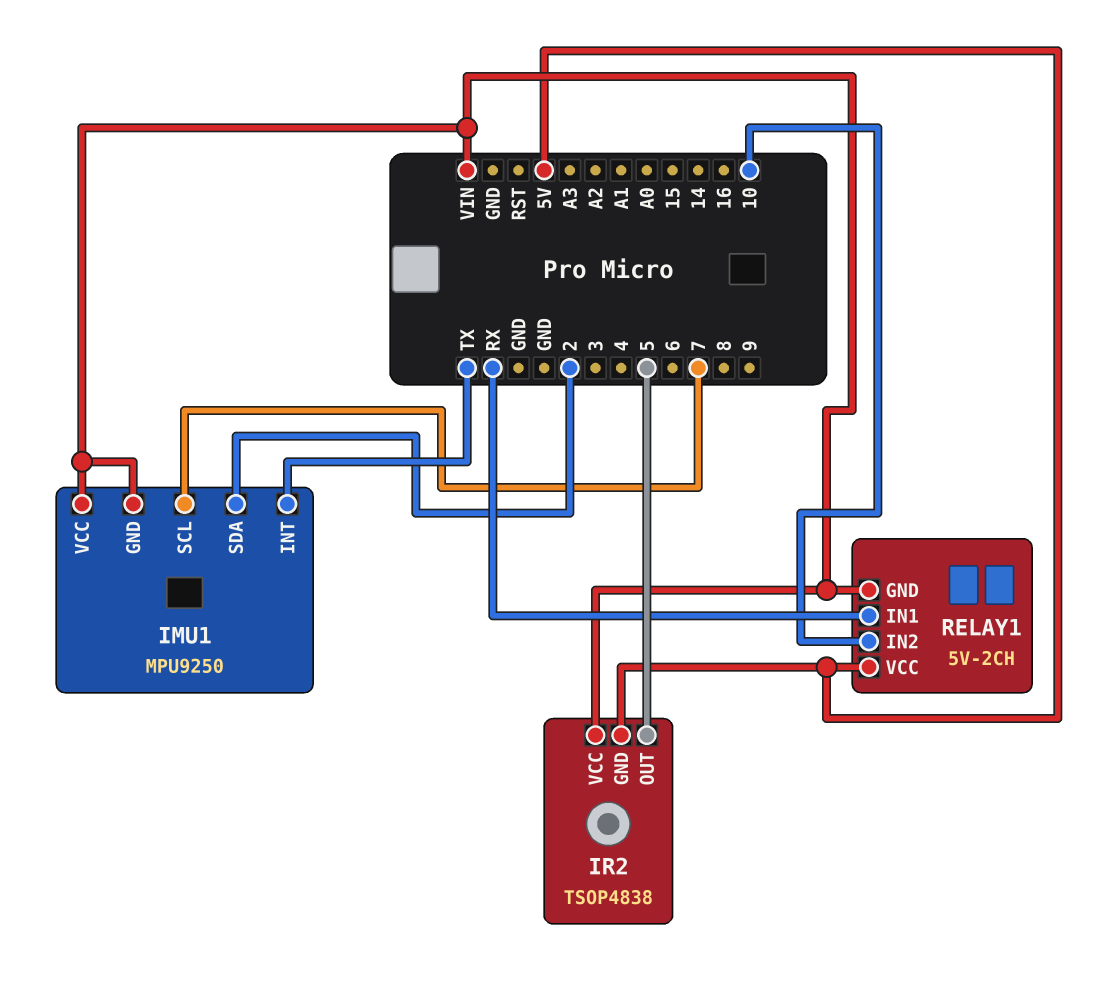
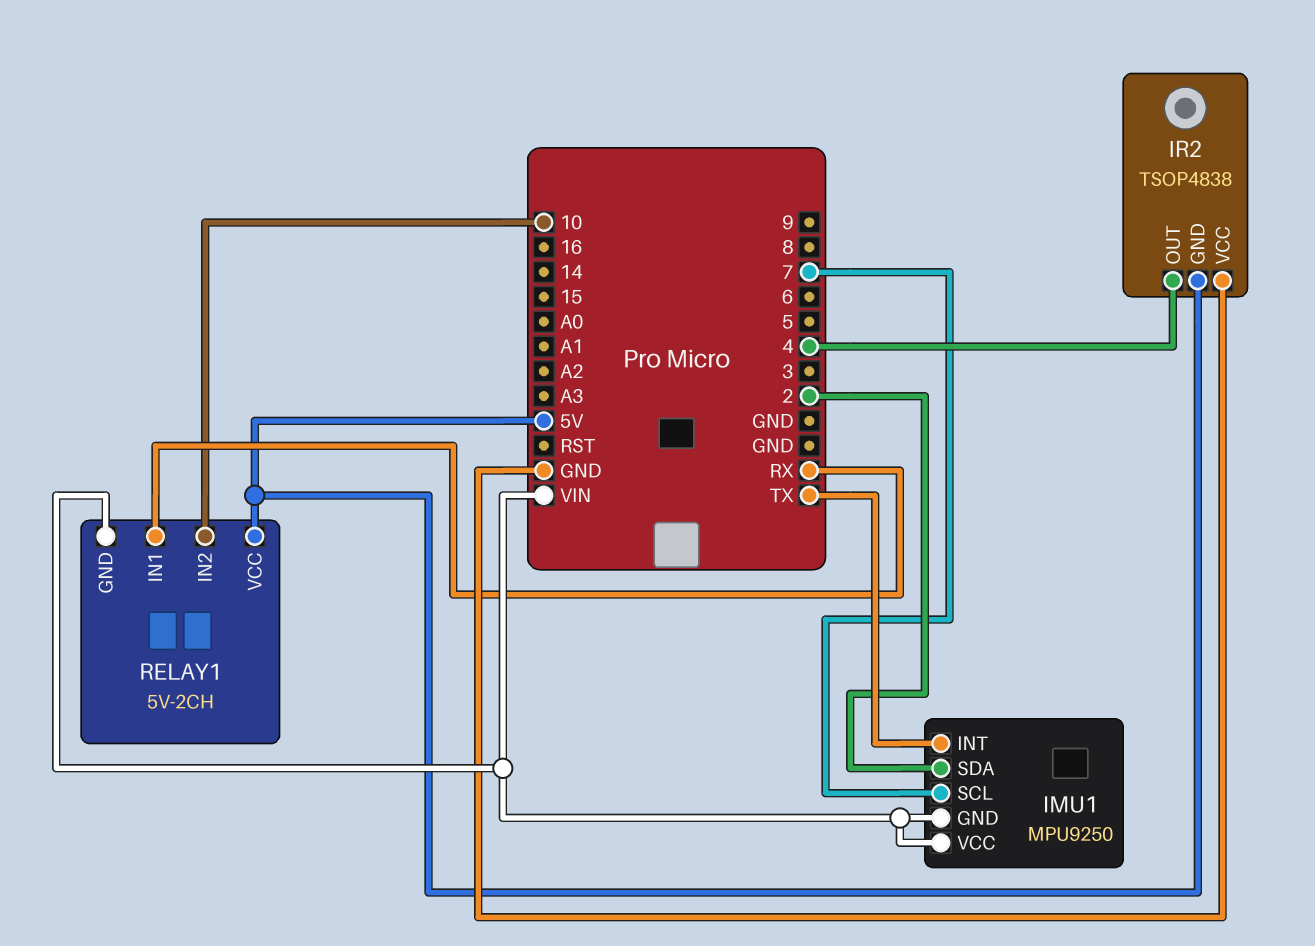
IR2 pin OUT: 5 -> 4
IR2 pin VCC: VIN -> GND

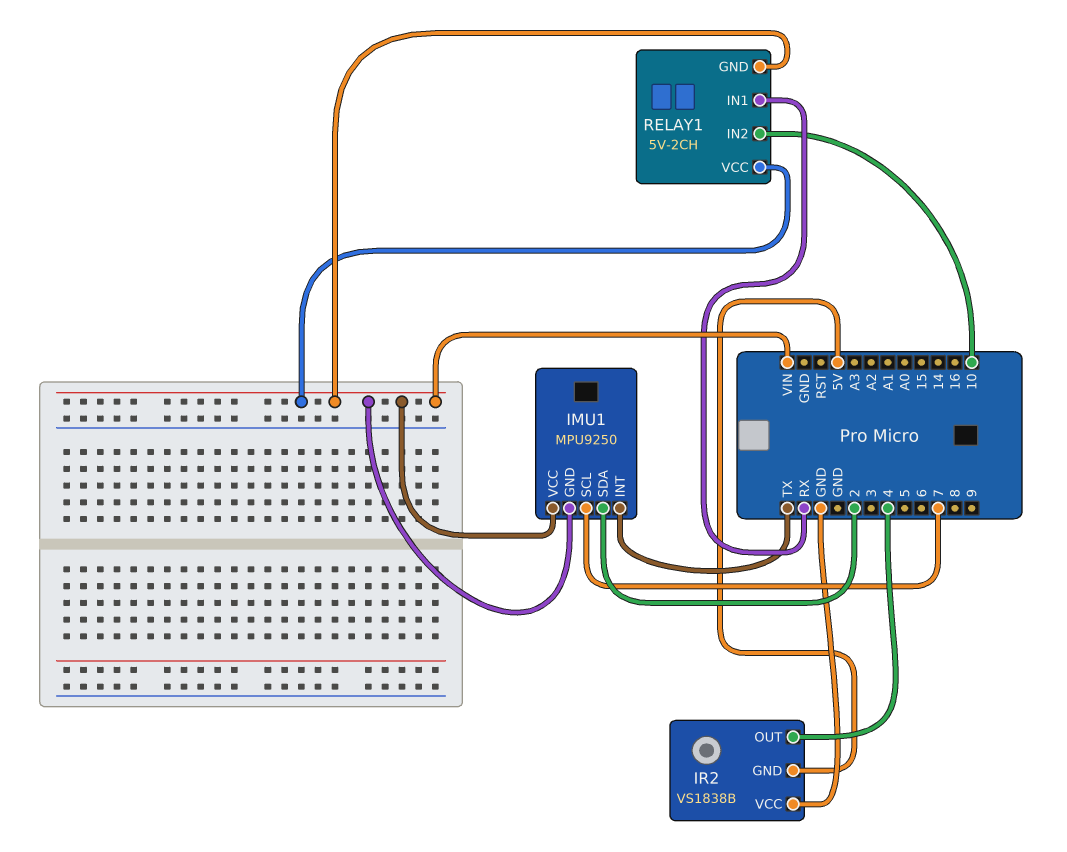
IR2: TSOP4838 -> VS1838B
RELAY1 pin VCC: 5V -> VIN

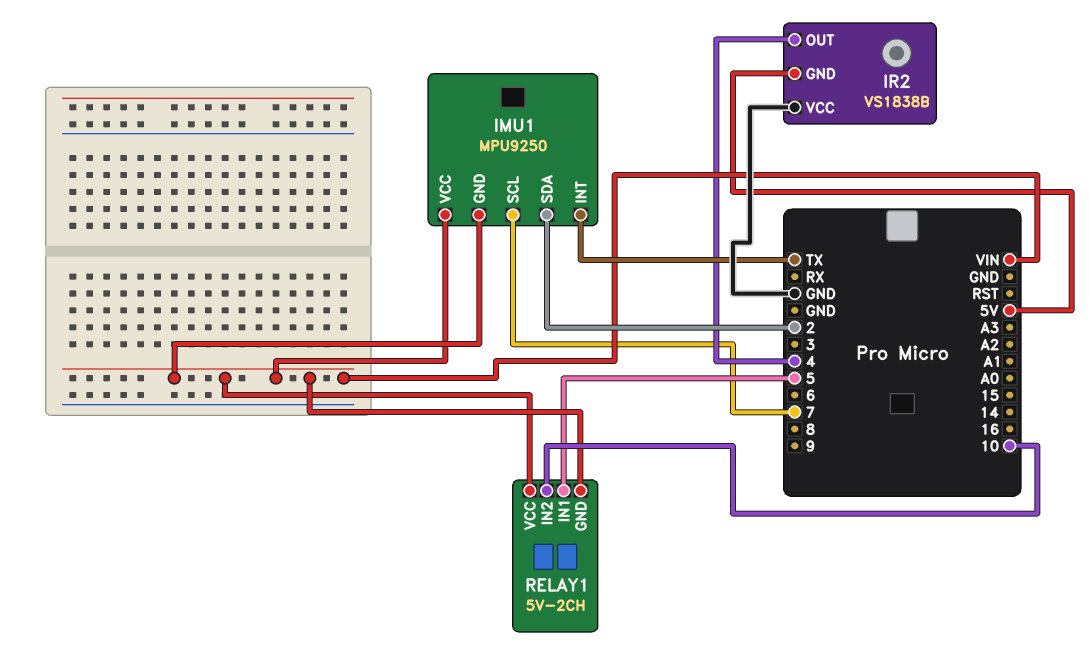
RELAY1 pin IN1: RX -> 5

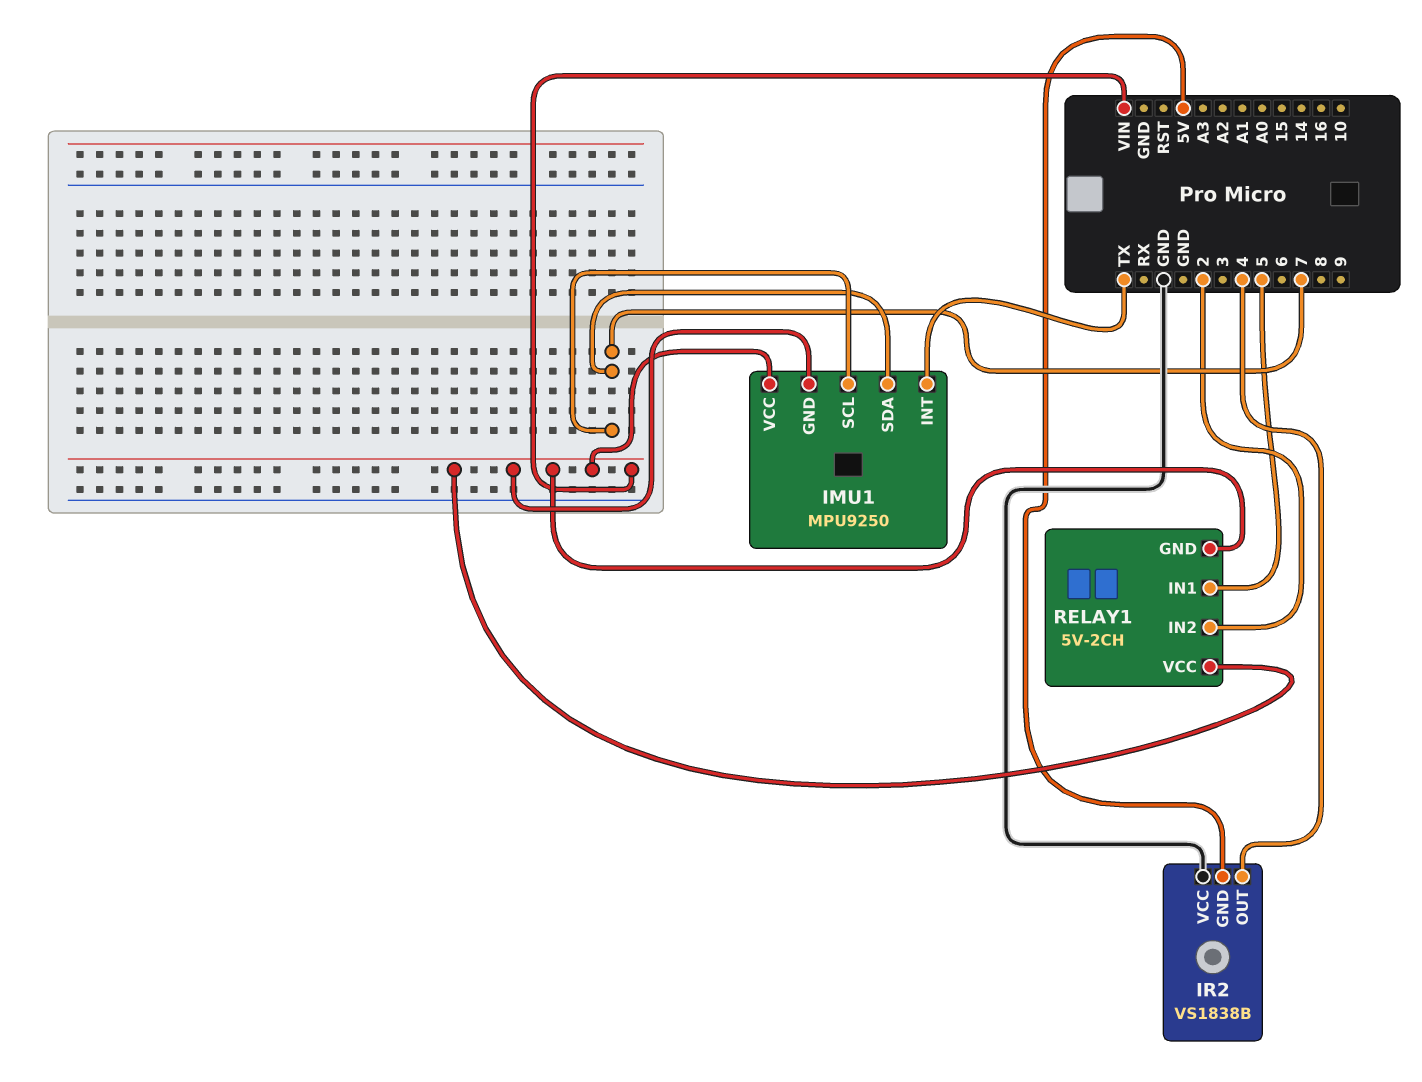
IMU1 pin SDA: 2 -> 7
RELAY1 pin IN2: 10 -> 2

